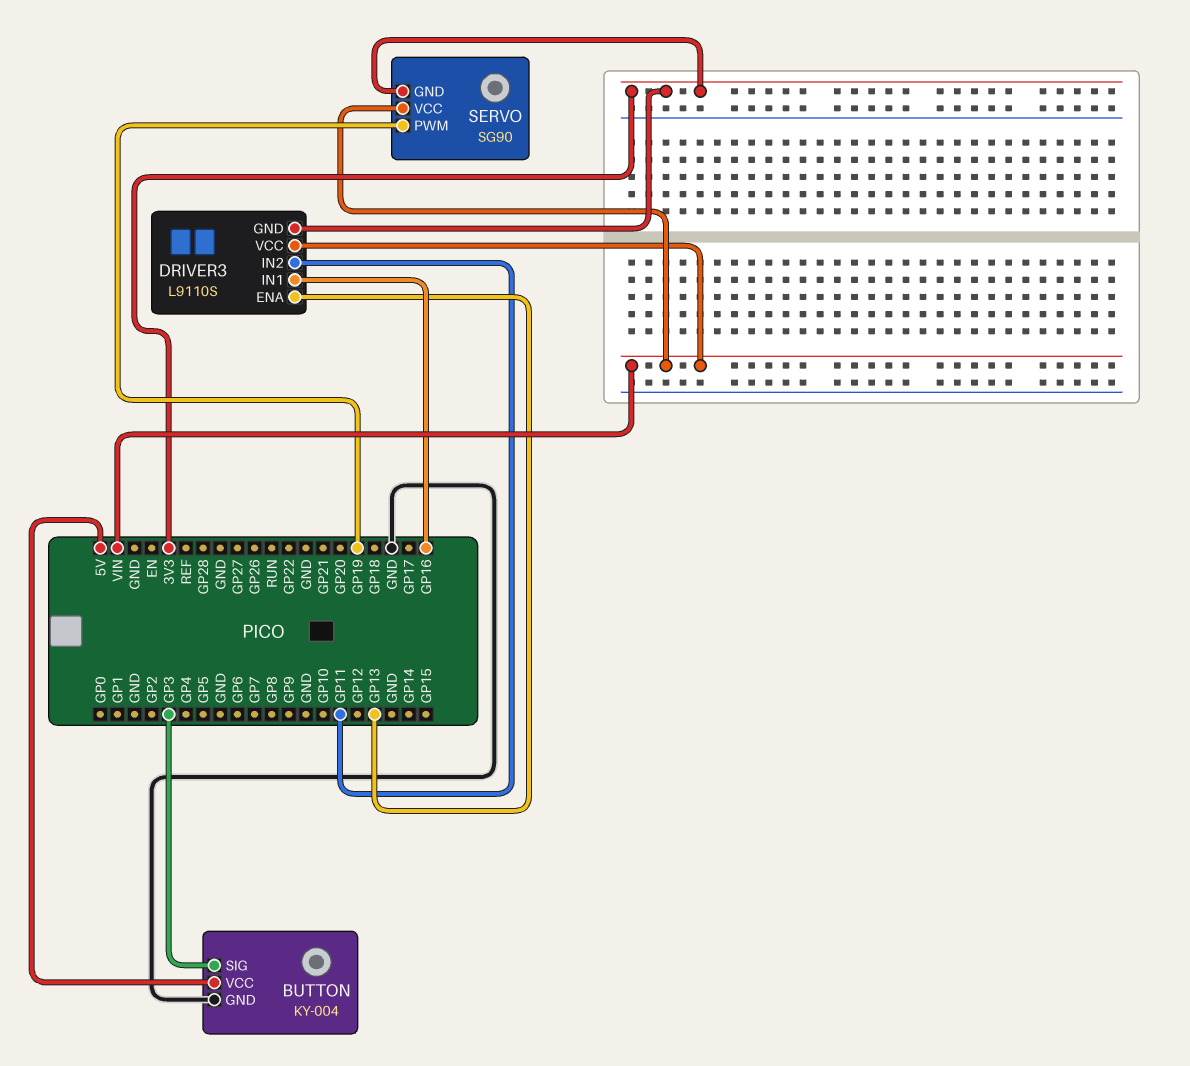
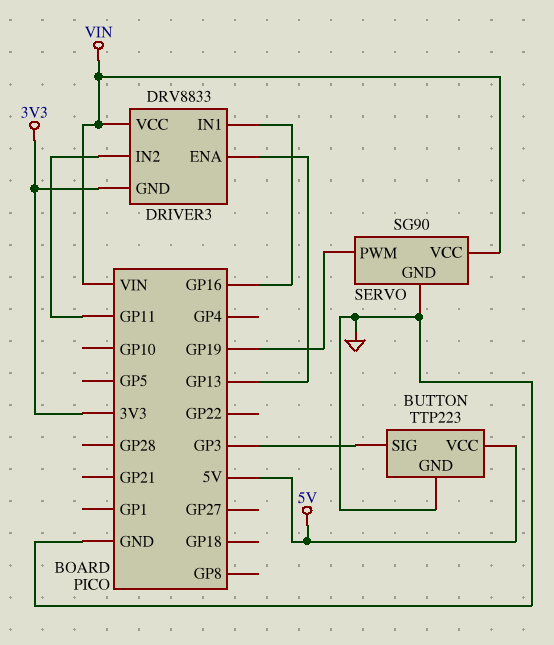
BUTTON: KY-004 -> TTP223
DRIVER3: L9110S -> DRV8833
SERVO pin GND: 3V3 -> GND

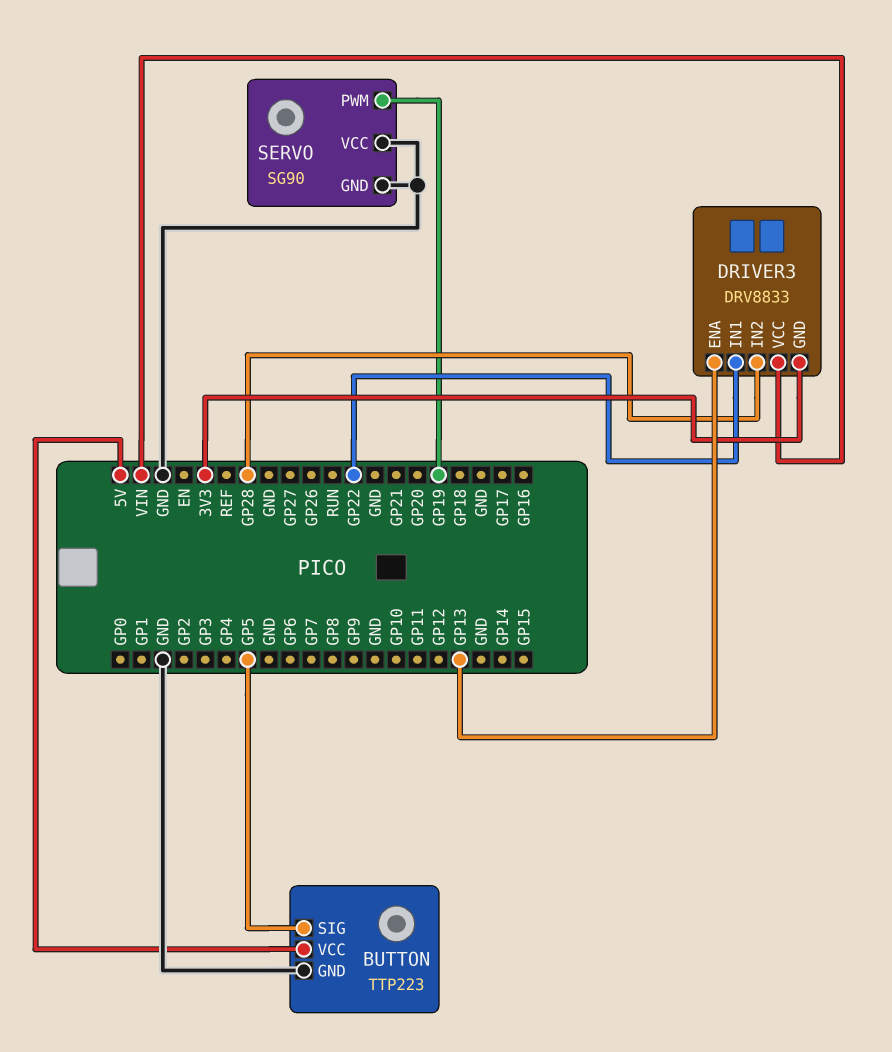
BUTTON pin SIG: GP3 -> GP5
DRIVER3 pin IN1: GP16 -> GP22
DRIVER3 pin IN2: GP11 -> GP28
SERVO pin VCC: VIN -> GND

